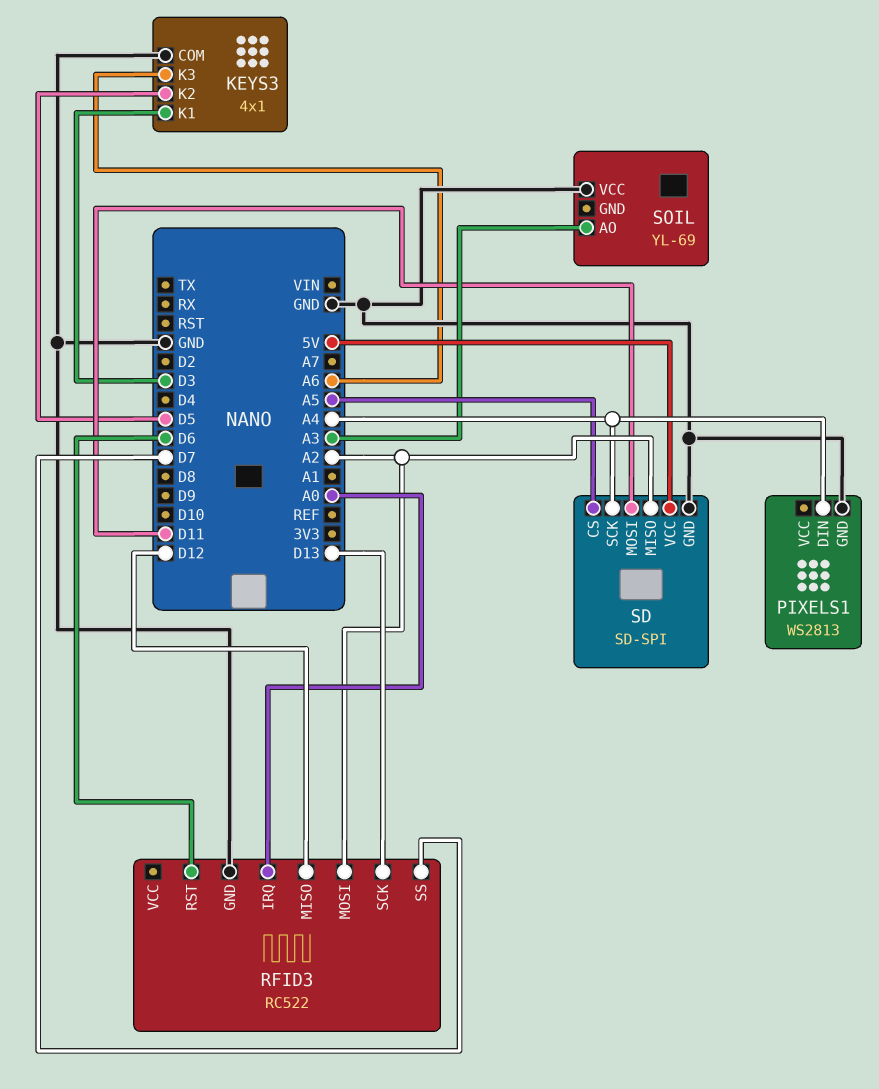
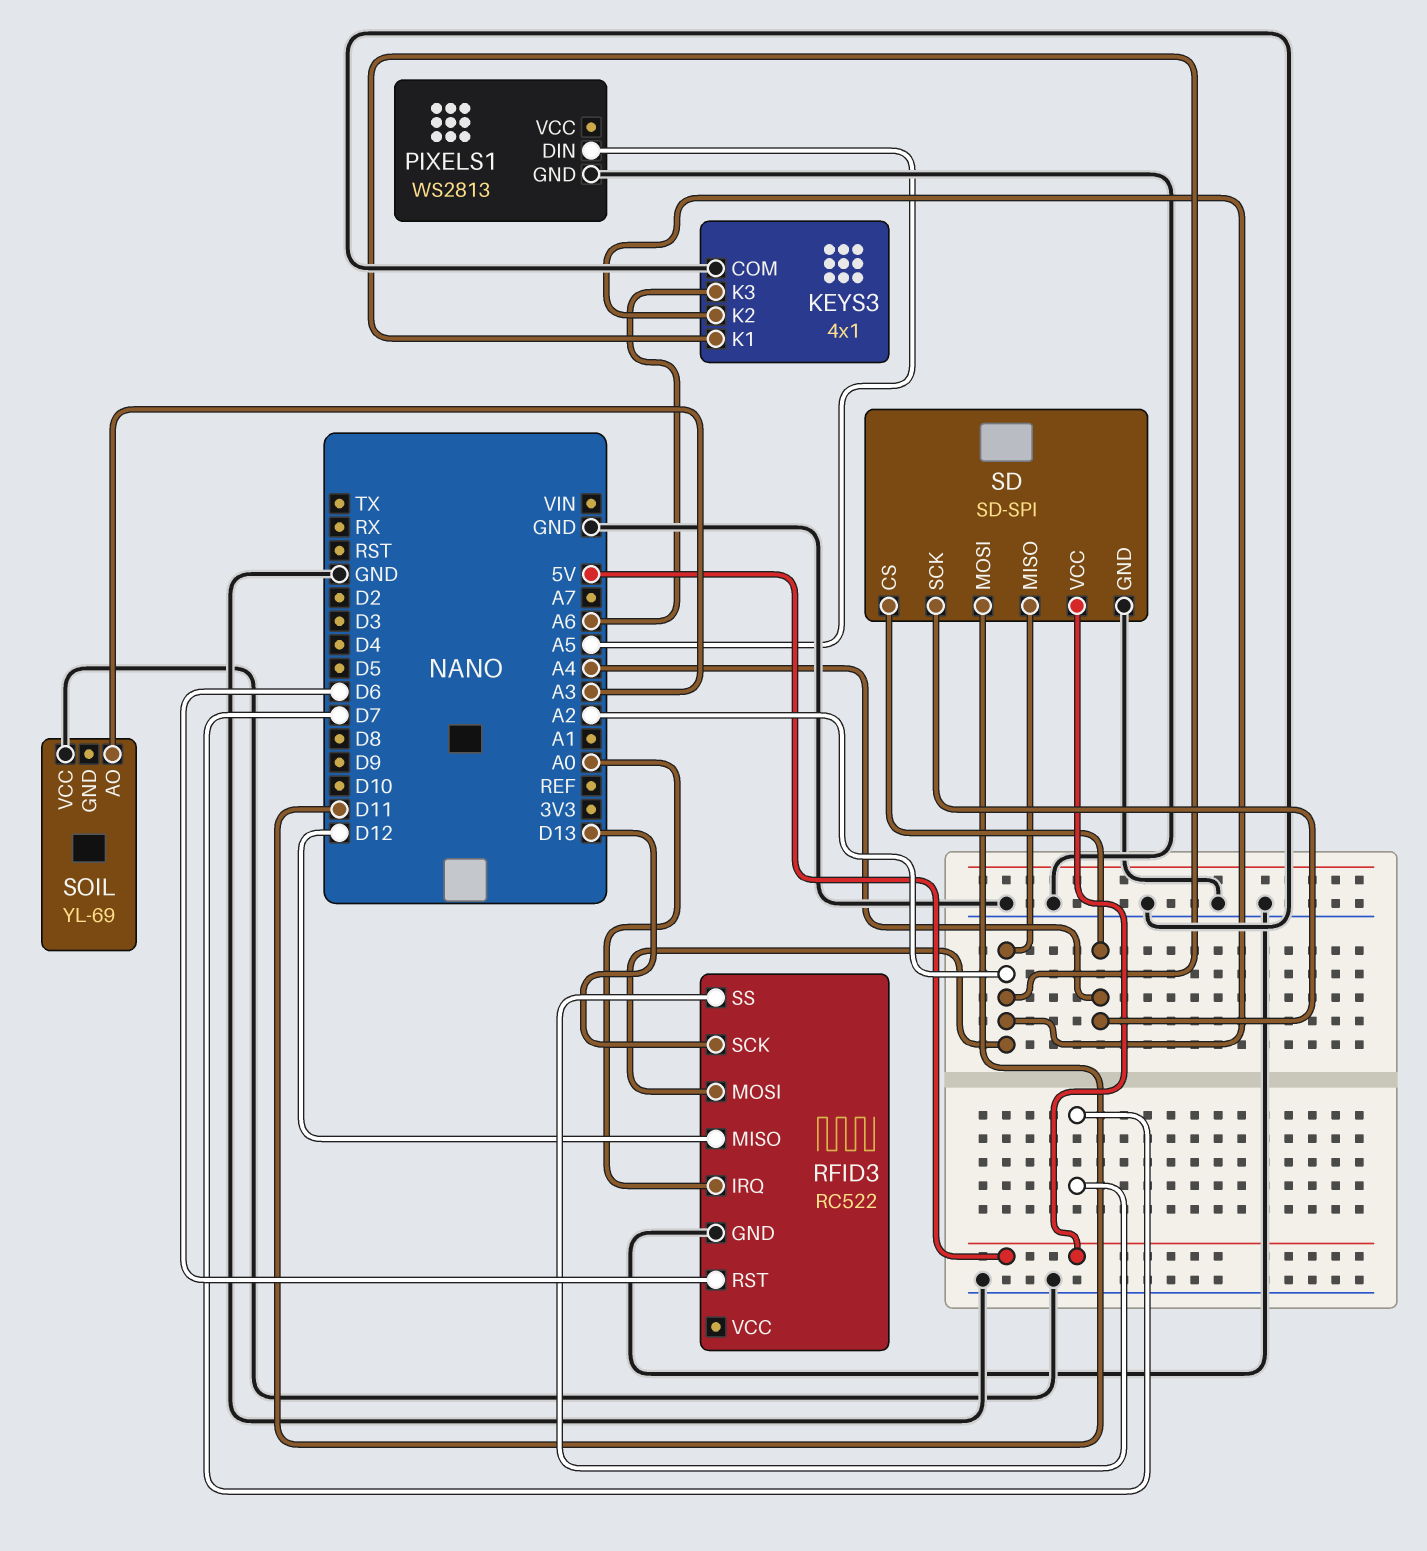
KEYS3 pin K1: D3 -> A2
KEYS3 pin K2: D5 -> A2
PIXELS1 pin DIN: A4 -> A5
SD pin CS: A5 -> A4

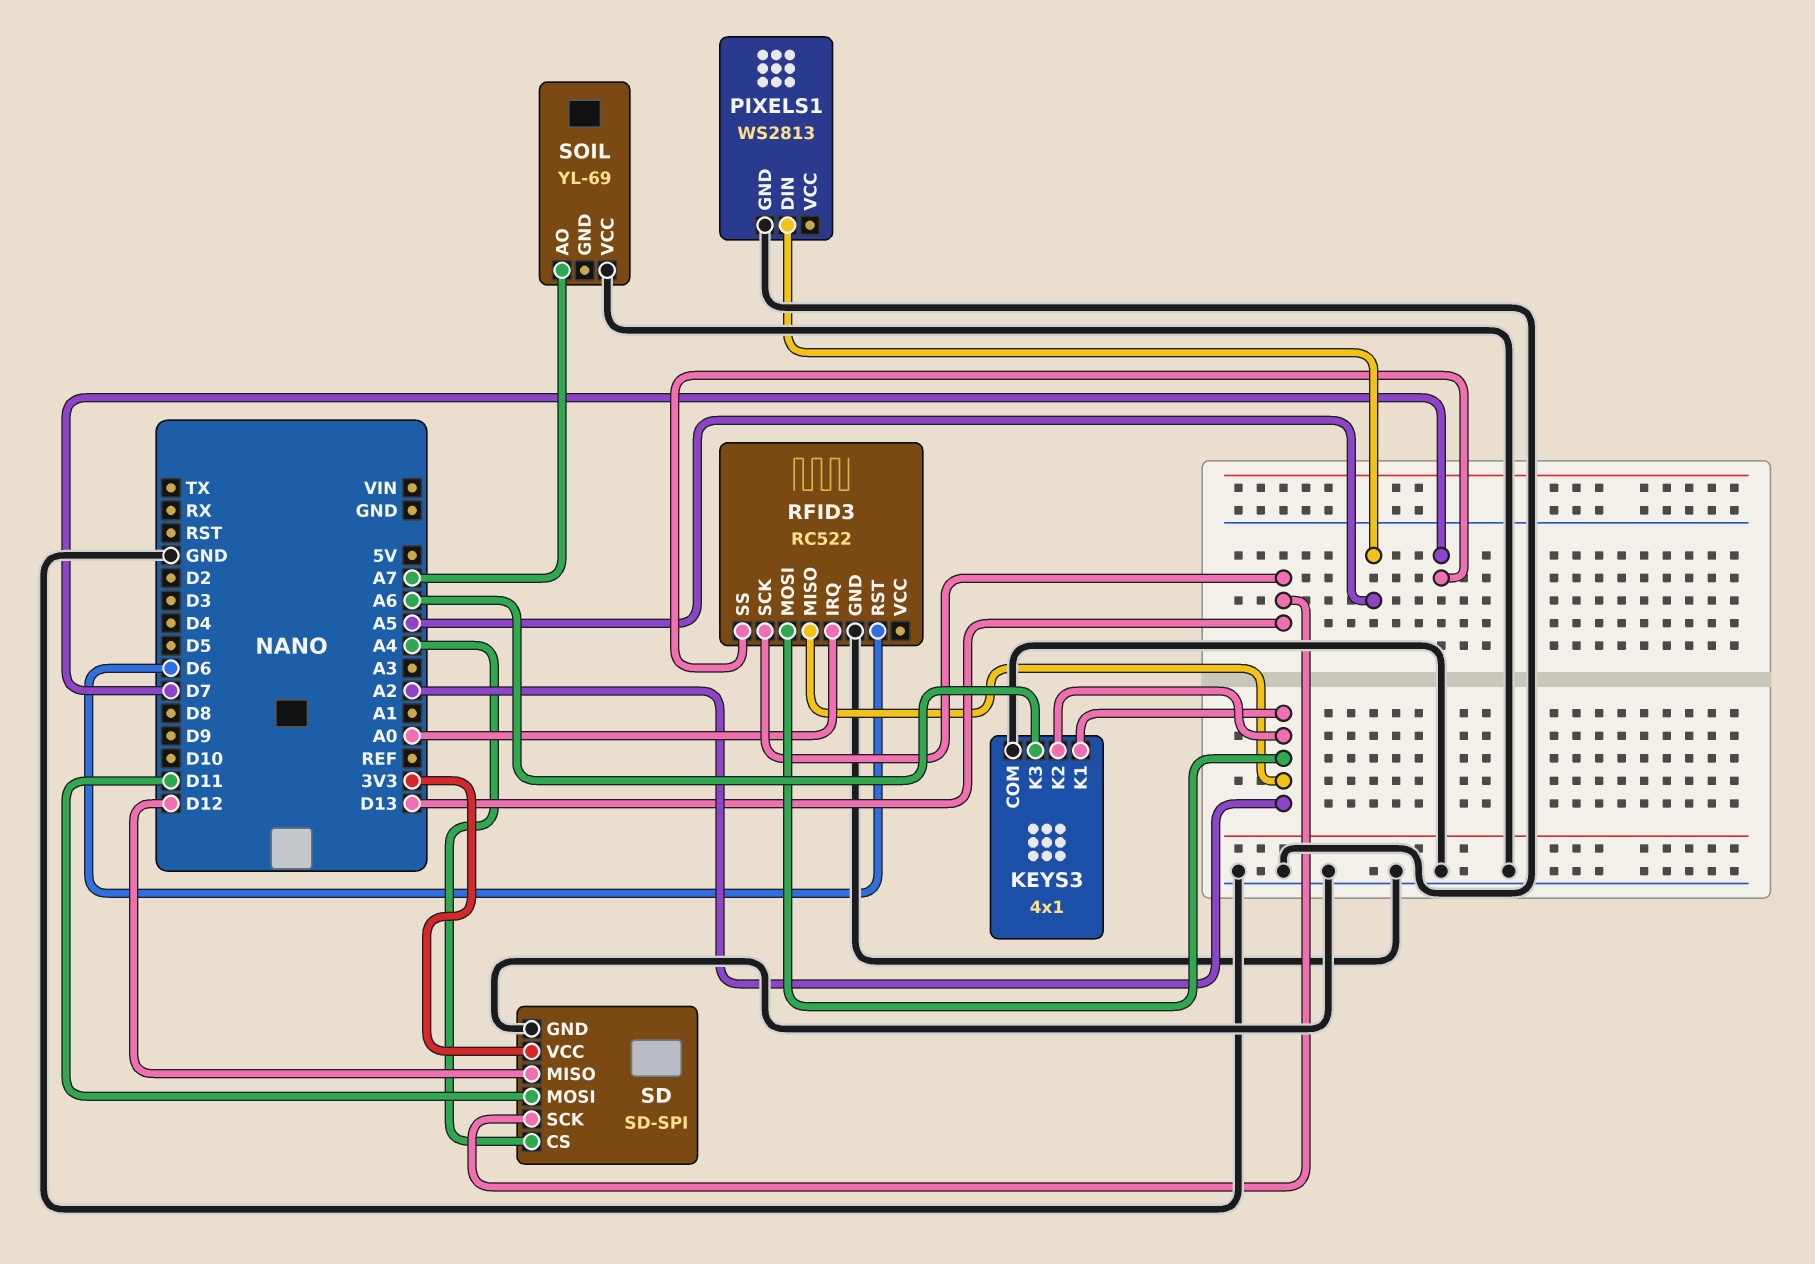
RFID3 pin MISO: D12 -> A2
SD pin MISO: A2 -> D12
SD pin SCK: A4 -> D13
SD pin VCC: 5V -> 3V3
SOIL pin AO: A3 -> A7

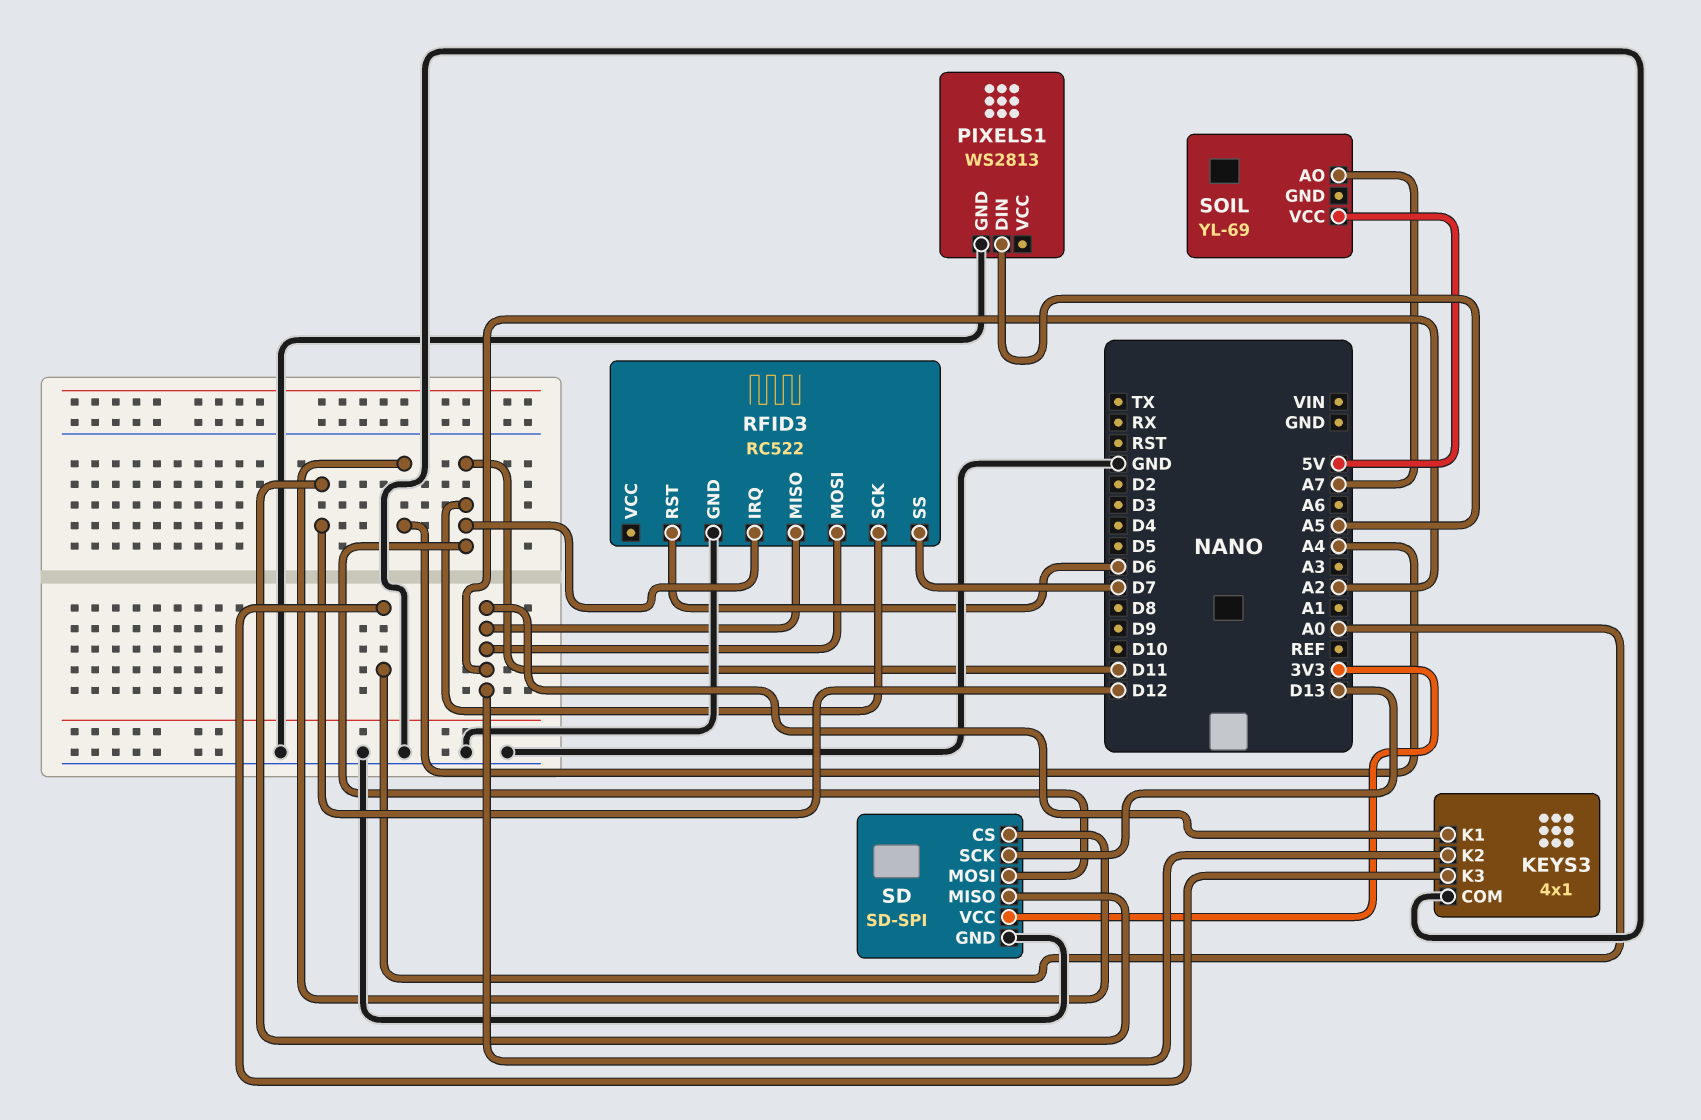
KEYS3 pin K3: A6 -> A0
RFID3 pin IRQ: A0 -> D11
RFID3 pin SCK: D13 -> D11
SOIL pin VCC: GND -> 5V

